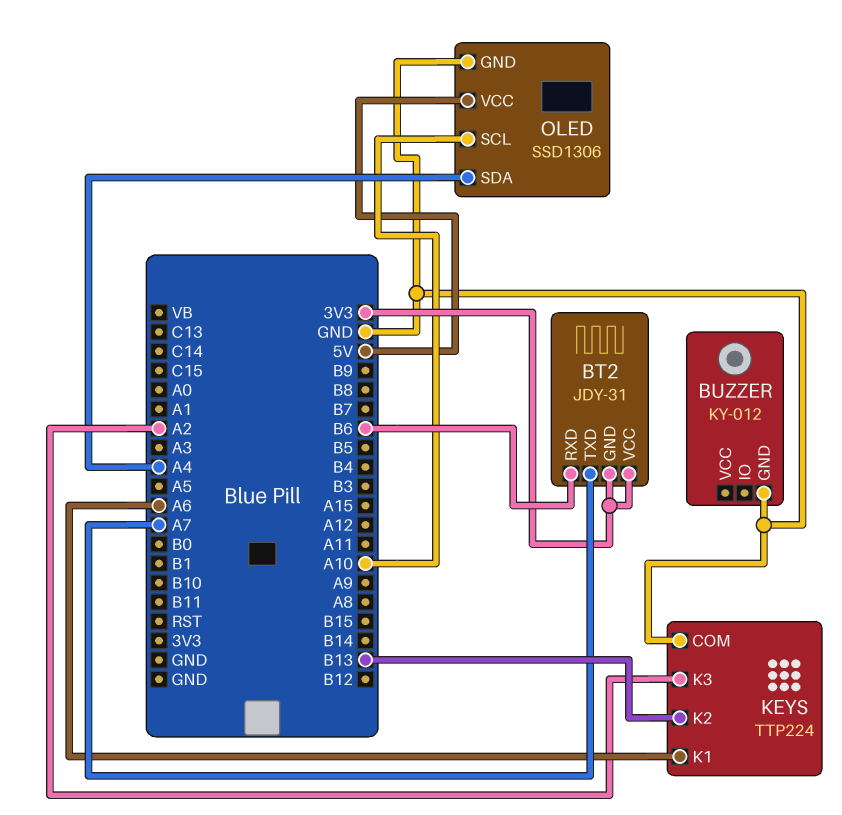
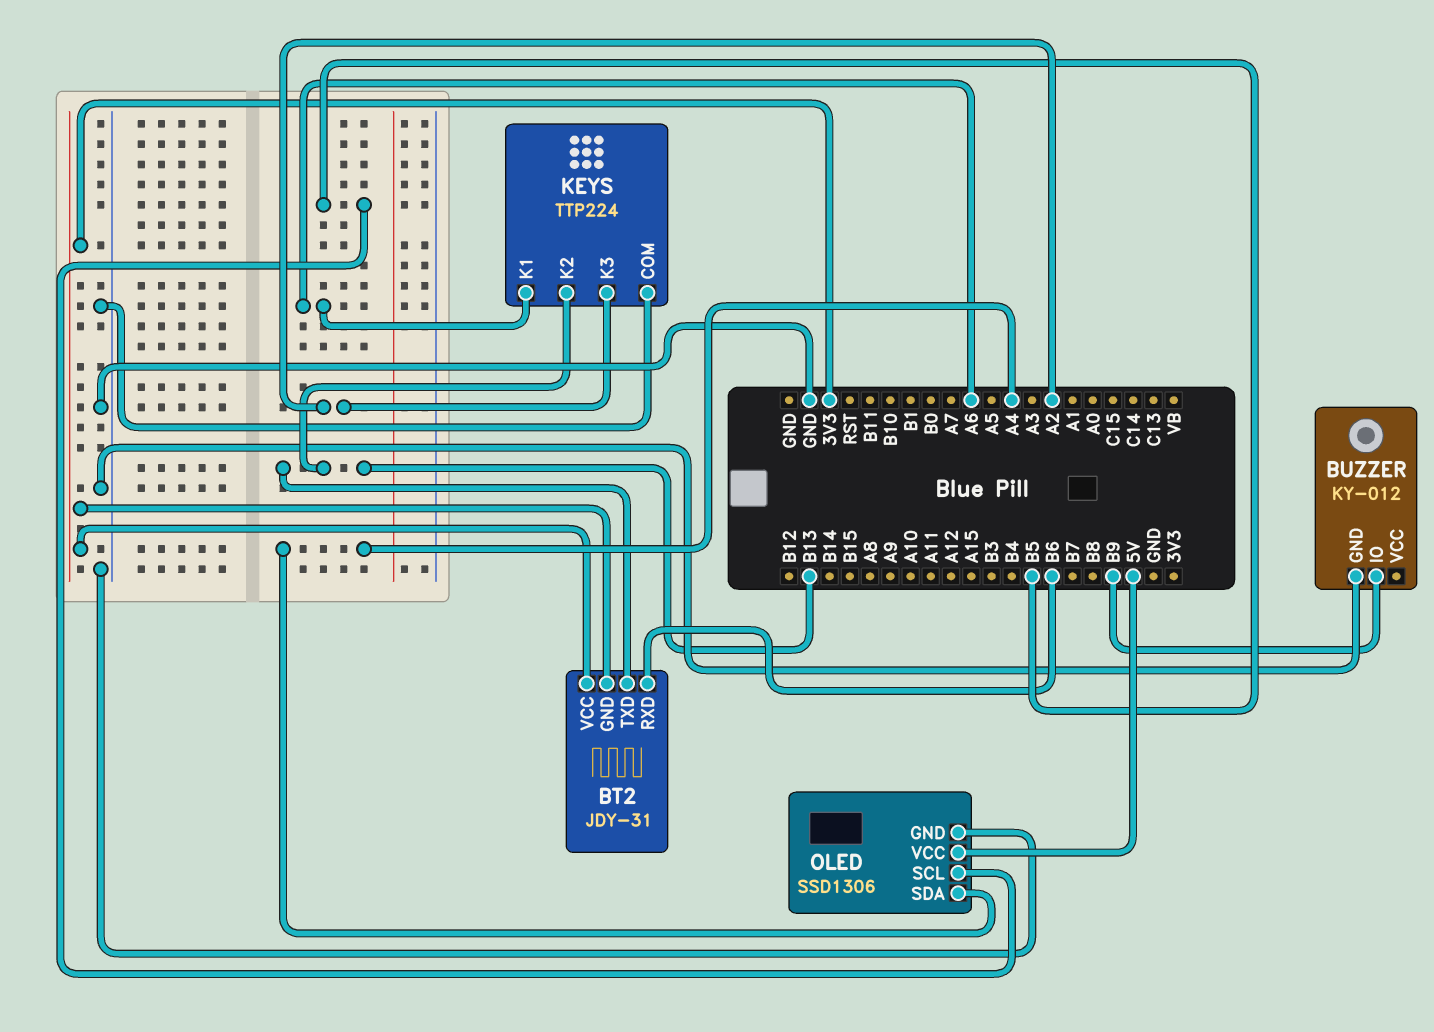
BT2 pin TXD: A7 -> B13
BUZZER pin IO: none -> B9
OLED pin SCL: A10 -> B5

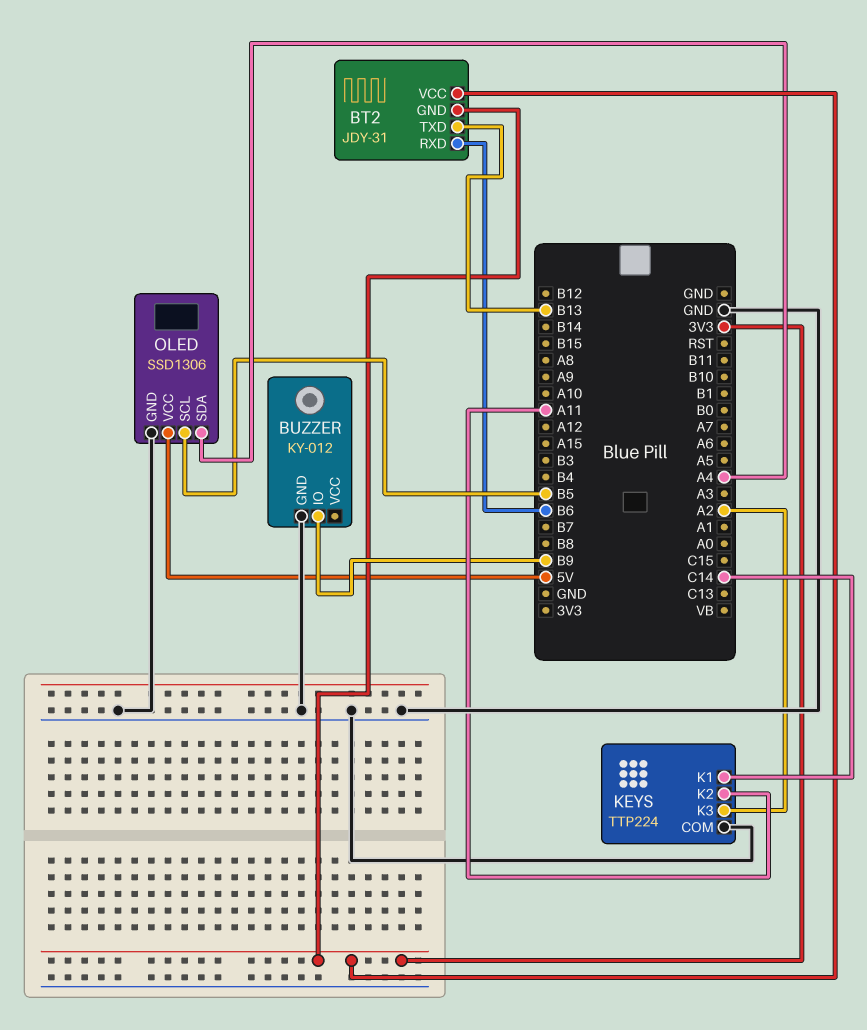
KEYS pin K1: A6 -> C14
KEYS pin K2: B13 -> A11

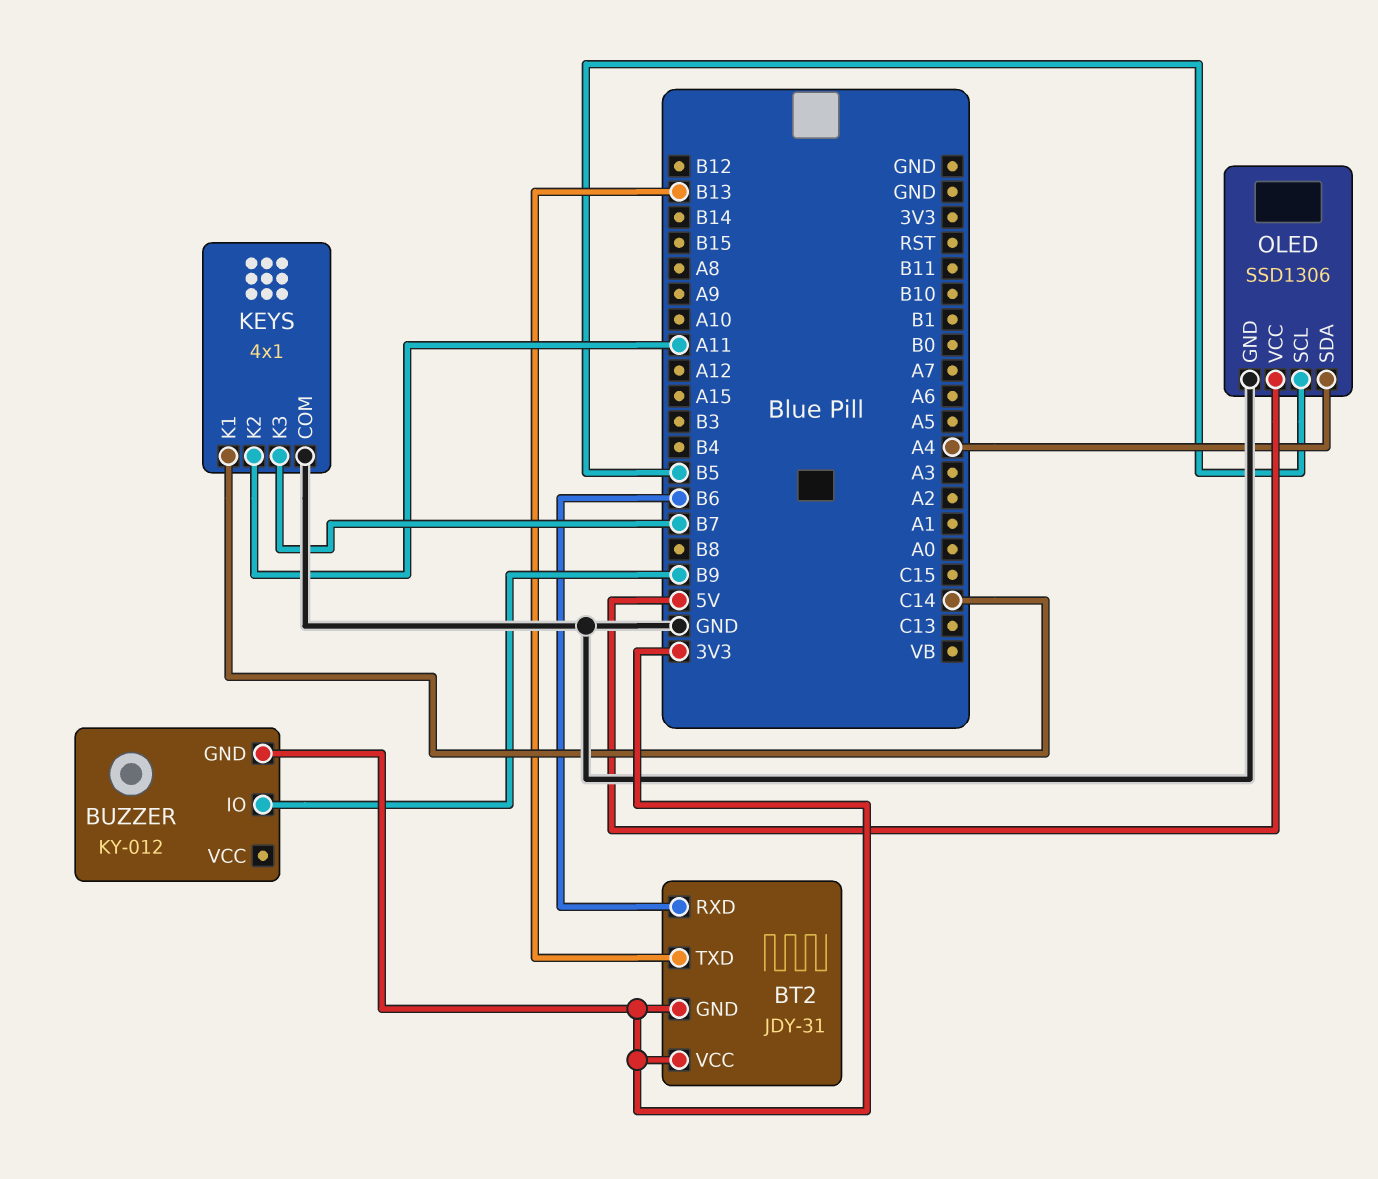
BUZZER pin GND: GND -> 3V3
KEYS: TTP224 -> 4x1
KEYS pin K3: A2 -> B7

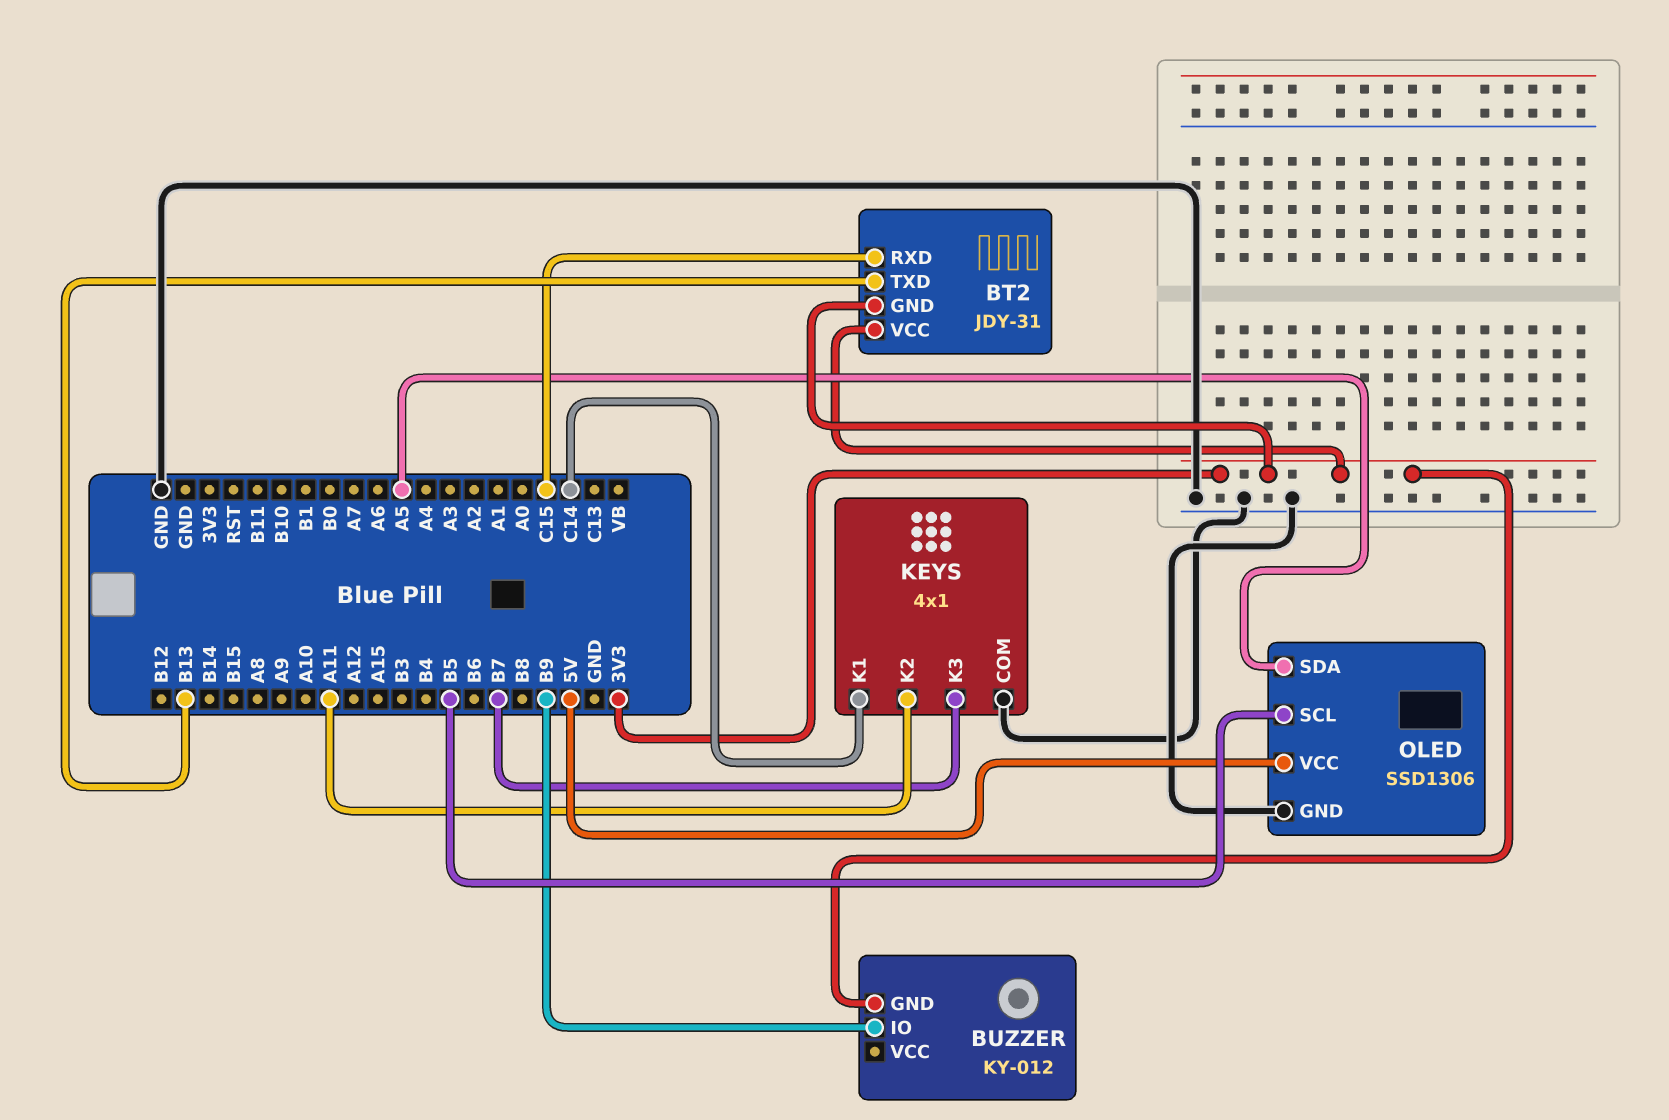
BT2 pin RXD: B6 -> C15
OLED pin SDA: A4 -> A5

